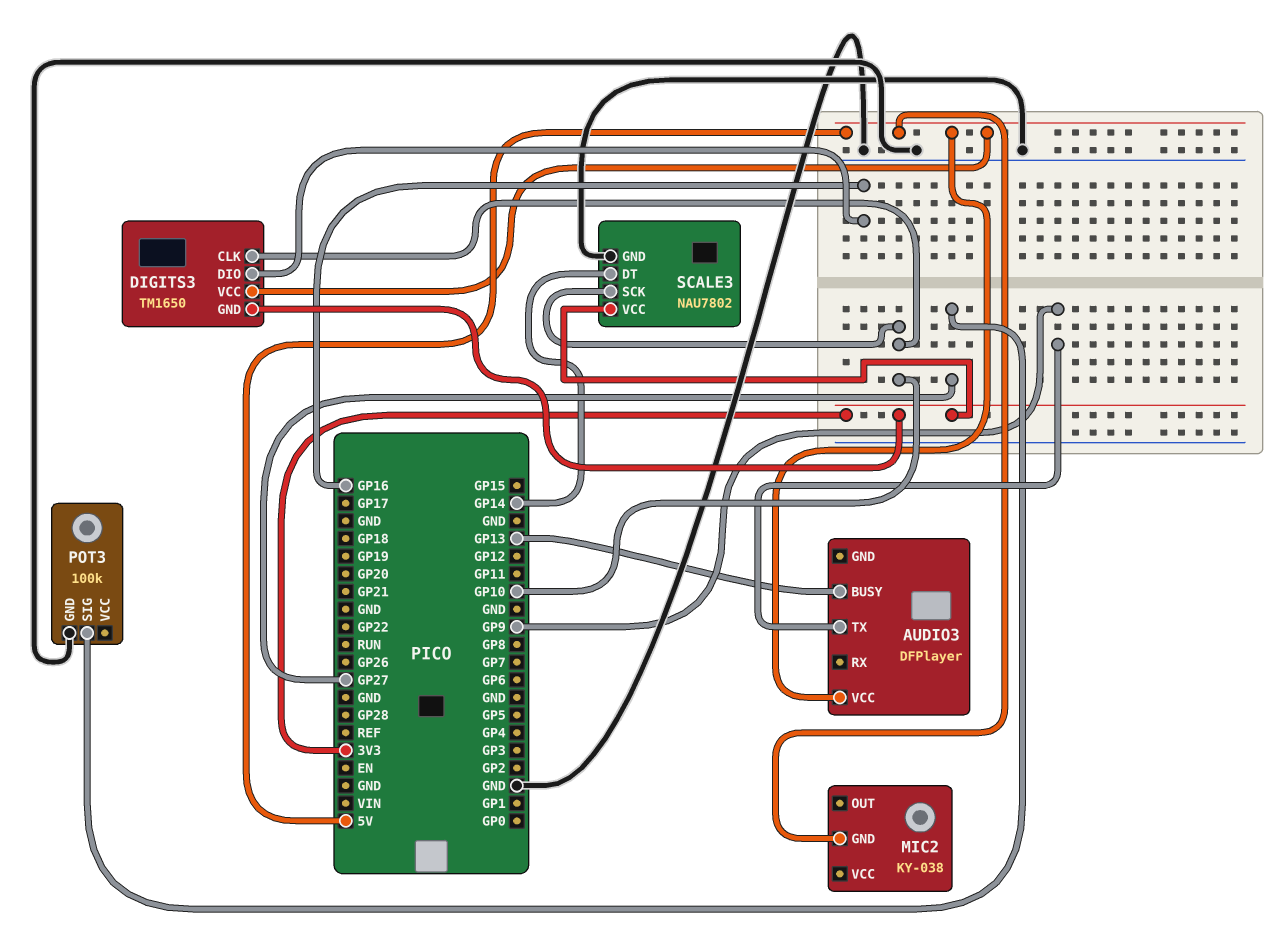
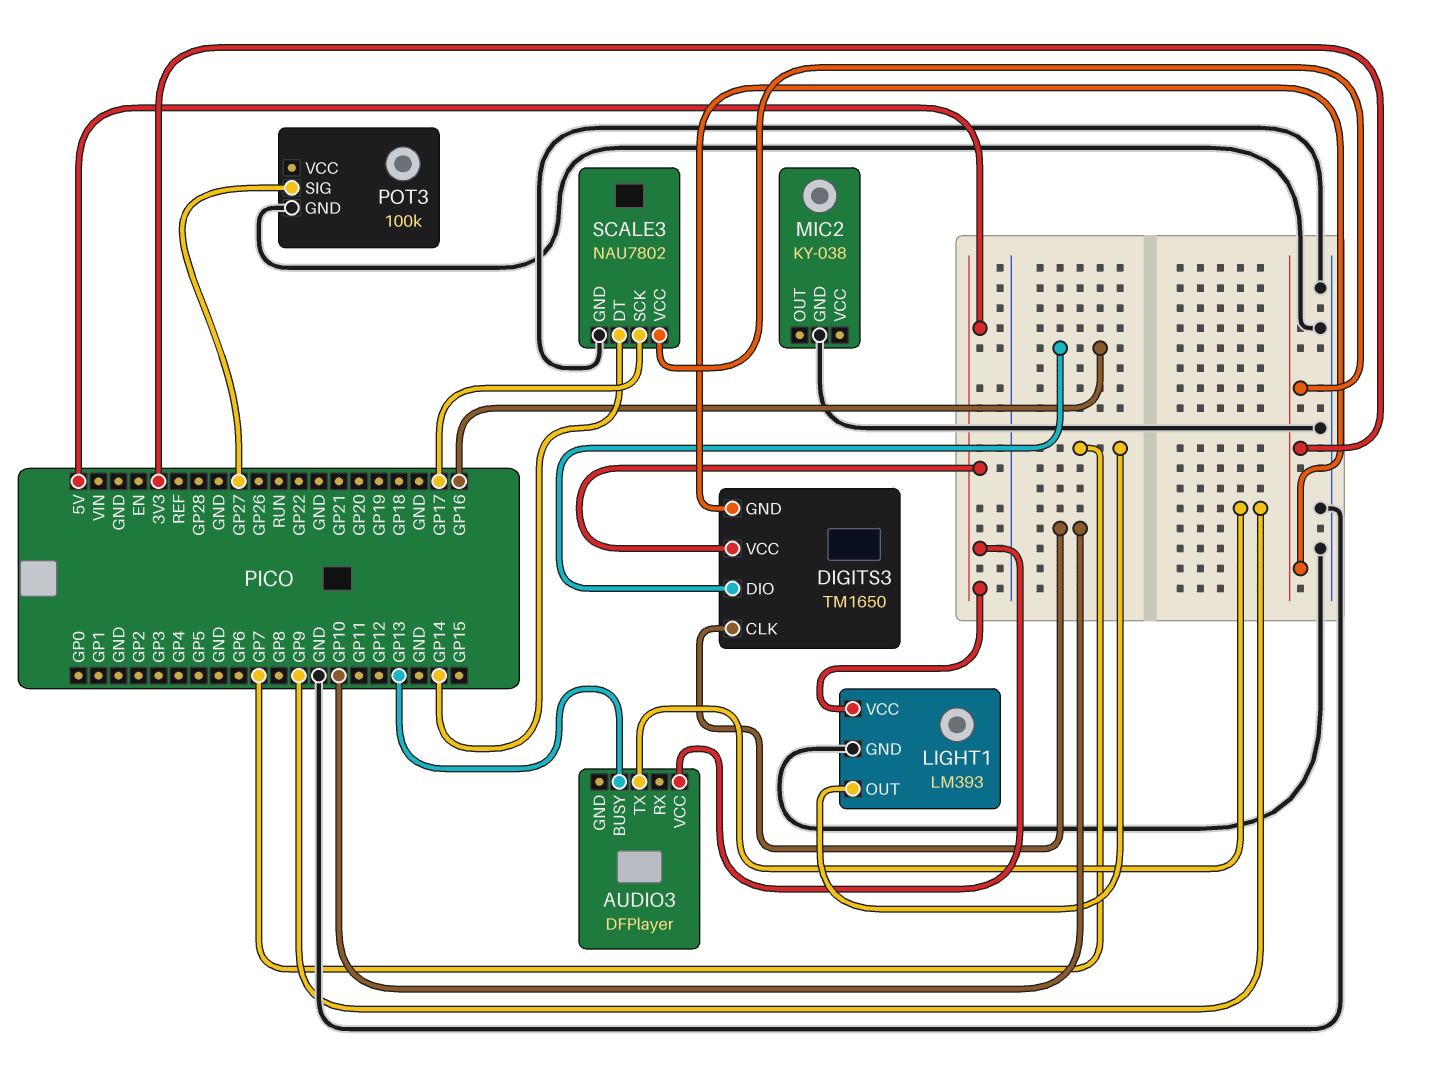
LIGHT1: none -> LM393
LIGHT1 pin GND: none -> GND
LIGHT1 pin OUT: none -> GP7
LIGHT1 pin VCC: none -> 5V
MIC2 pin GND: 5V -> GND
SCALE3 pin SCK: GP10 -> GP17

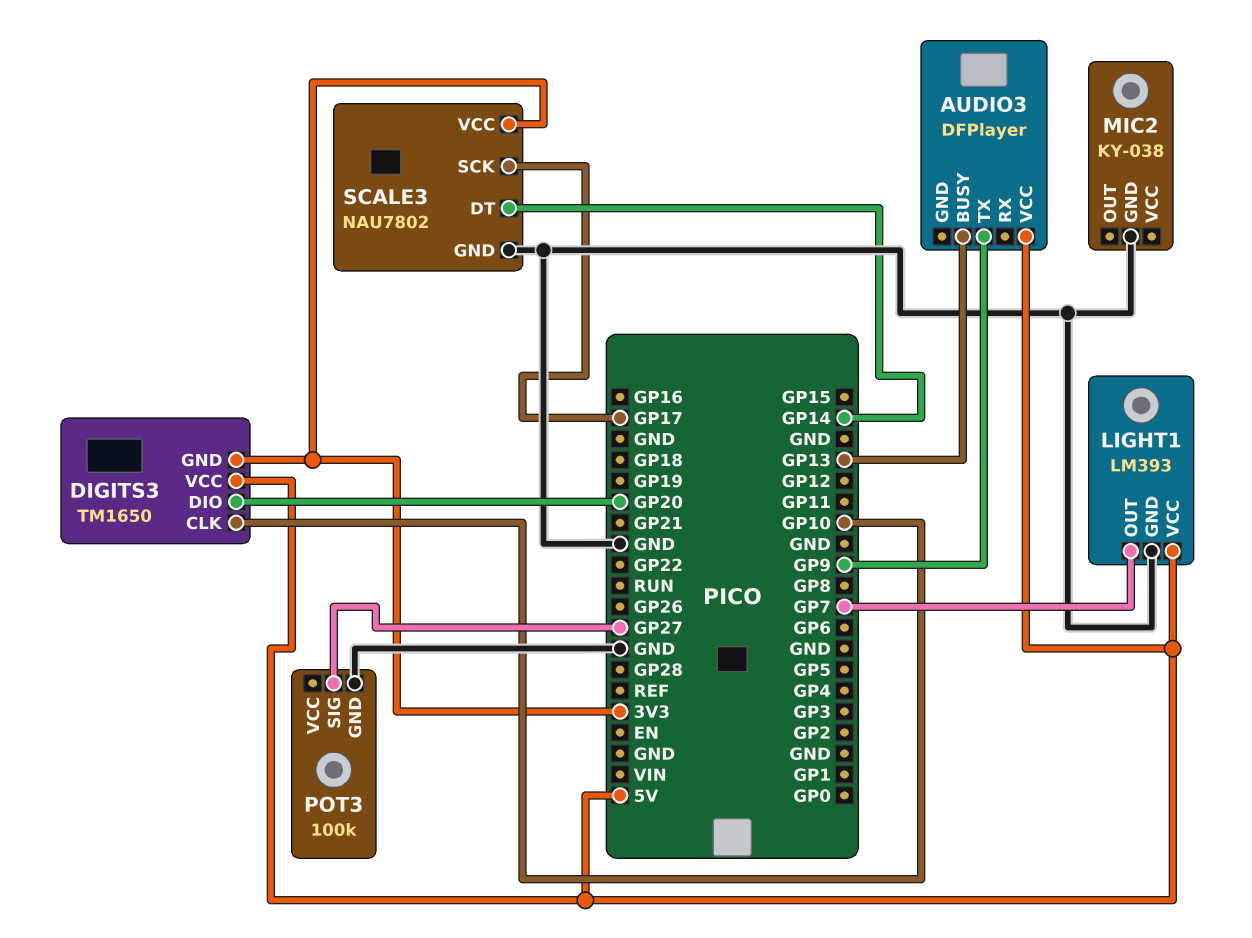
DIGITS3 pin DIO: GP16 -> GP20

